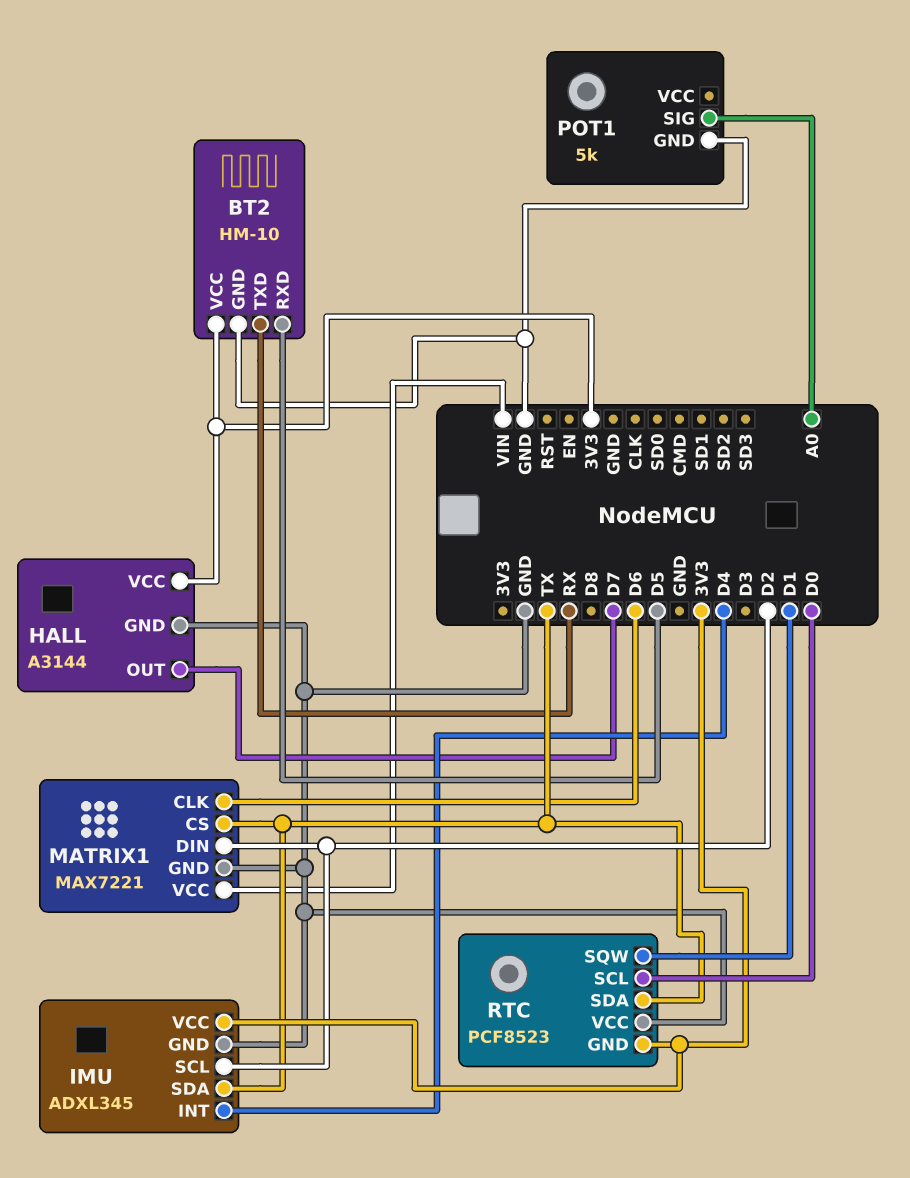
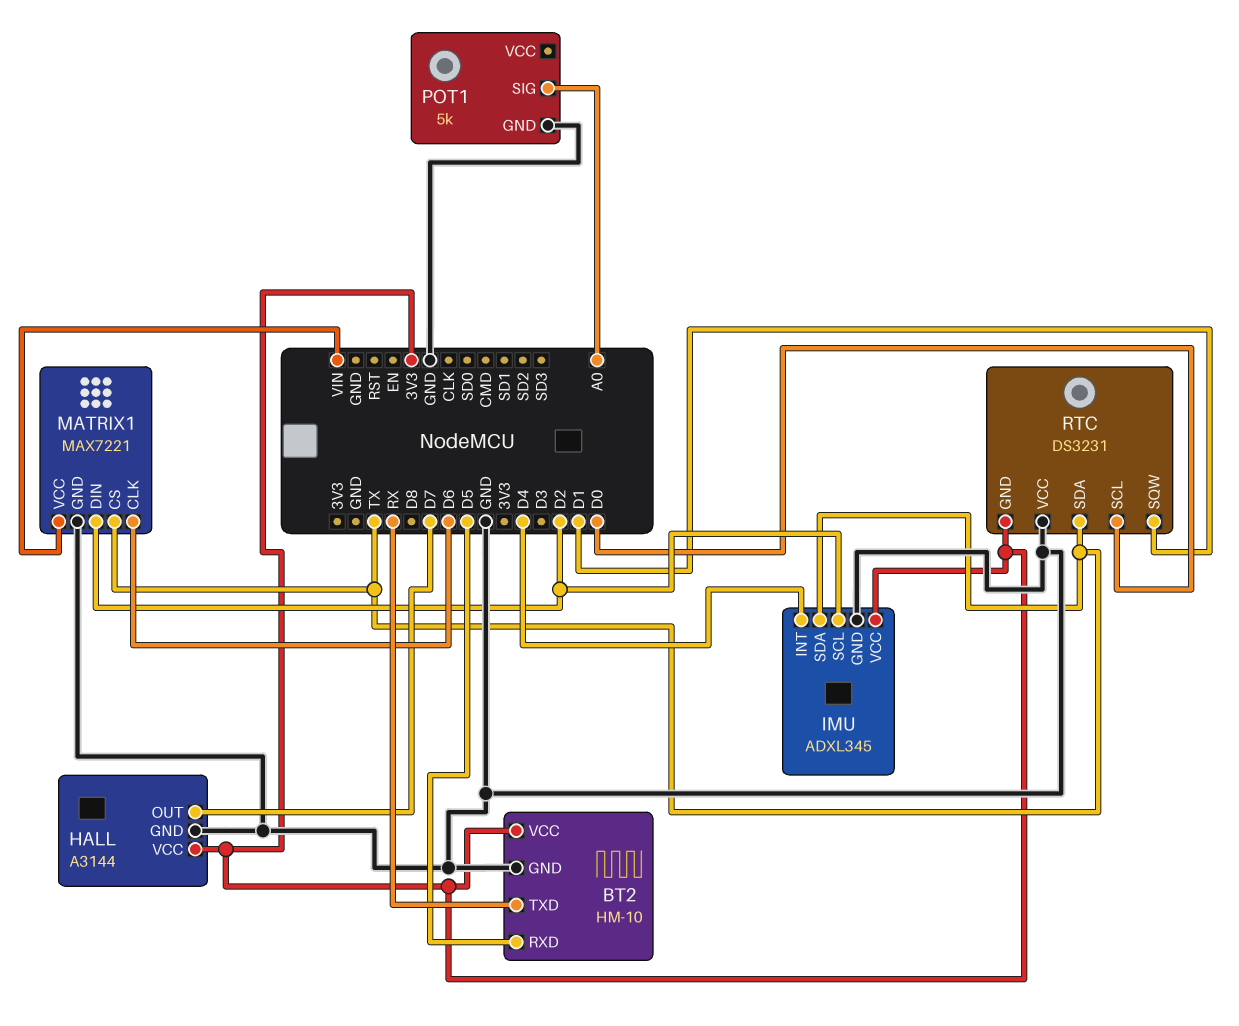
RTC: PCF8523 -> DS3231

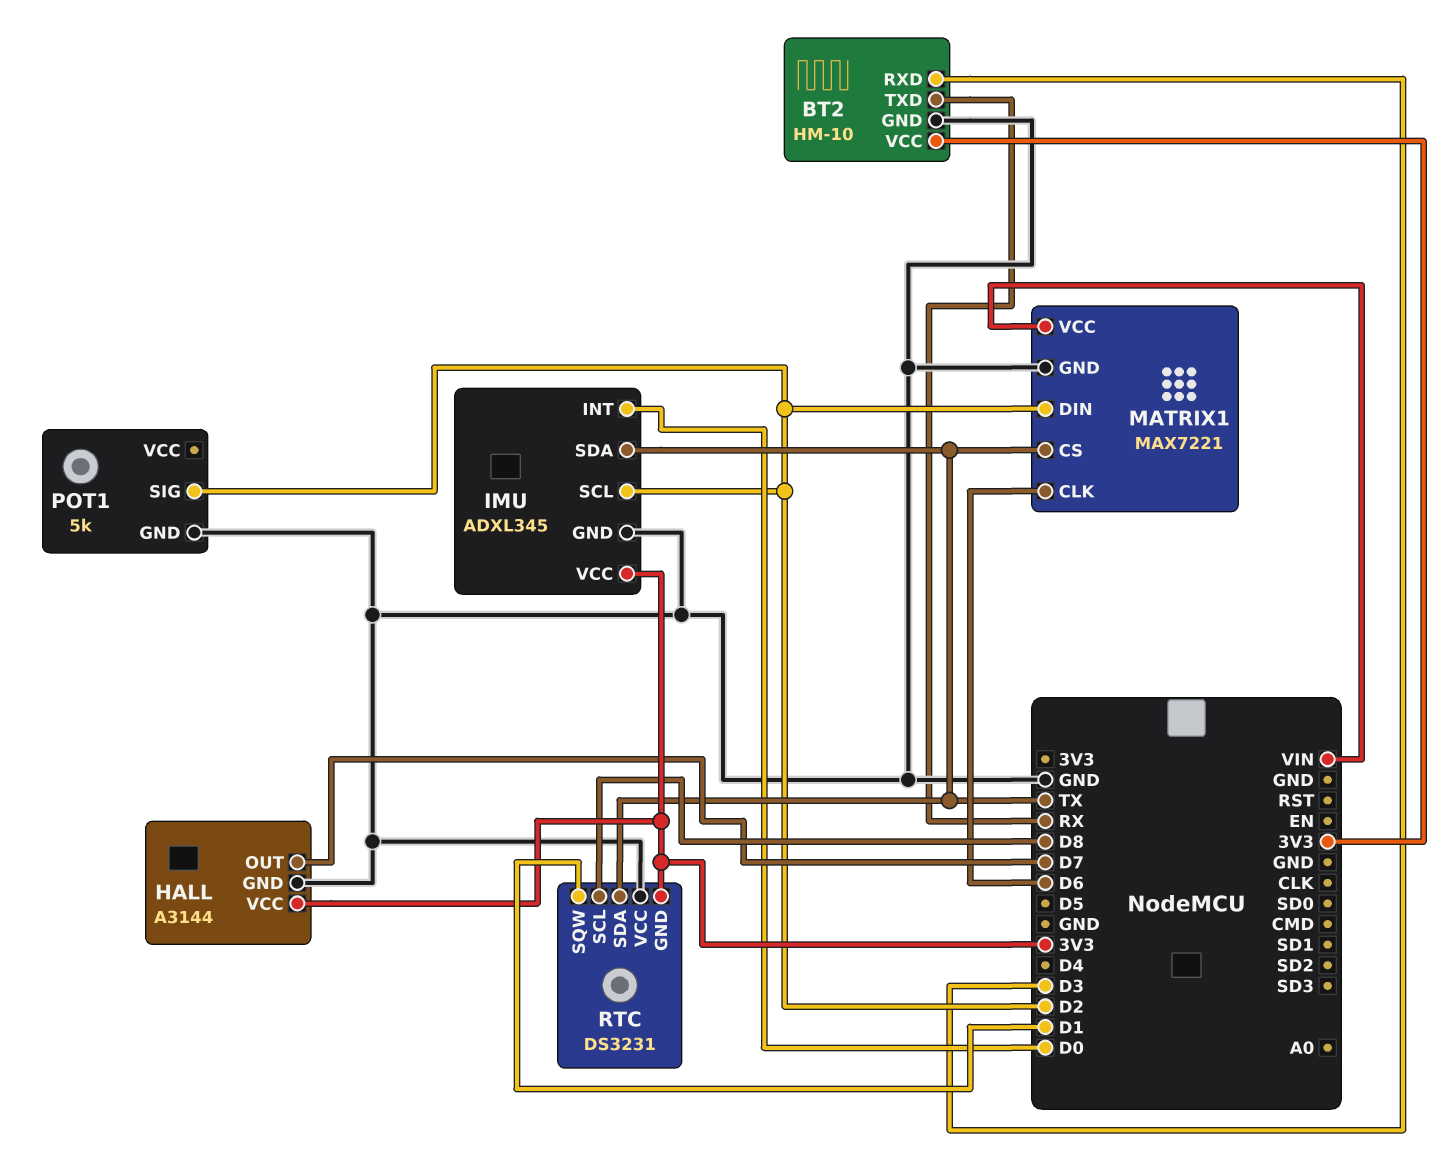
BT2 pin RXD: D5 -> D3
IMU pin INT: D4 -> D0
POT1 pin SIG: A0 -> D2
RTC pin SCL: D0 -> D8

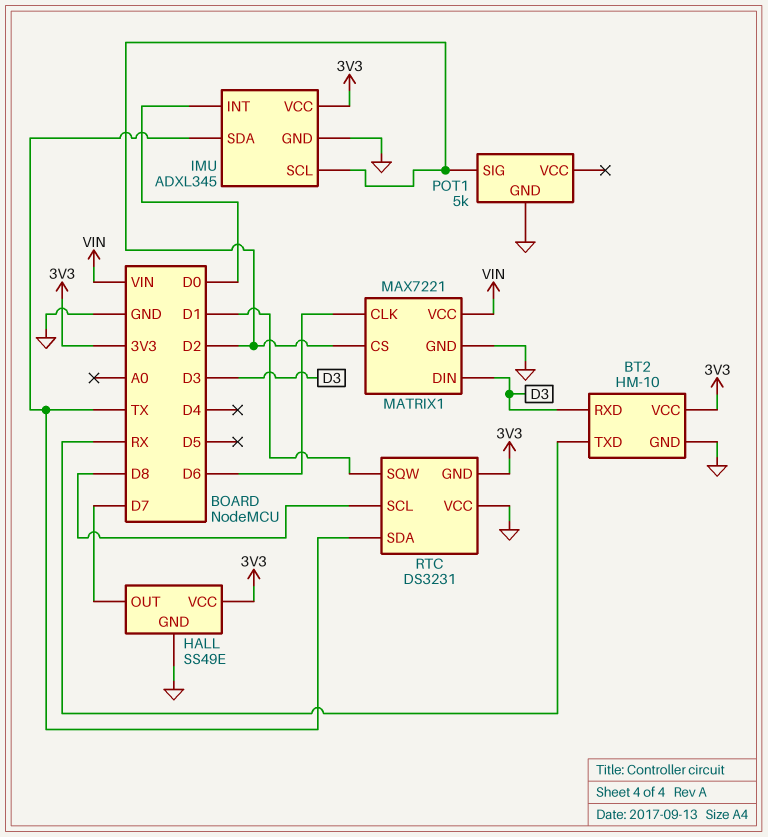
HALL: A3144 -> SS49E
MATRIX1 pin CS: TX -> D2
MATRIX1 pin DIN: D2 -> D3

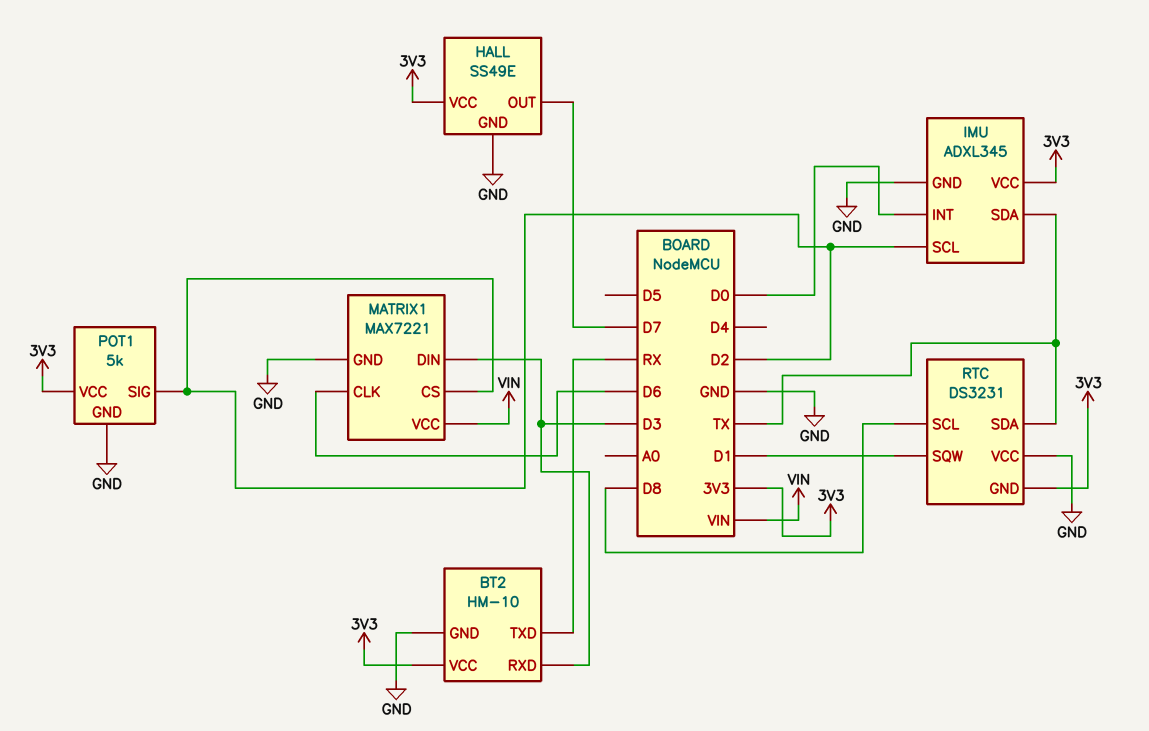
POT1 pin VCC: none -> 3V3

